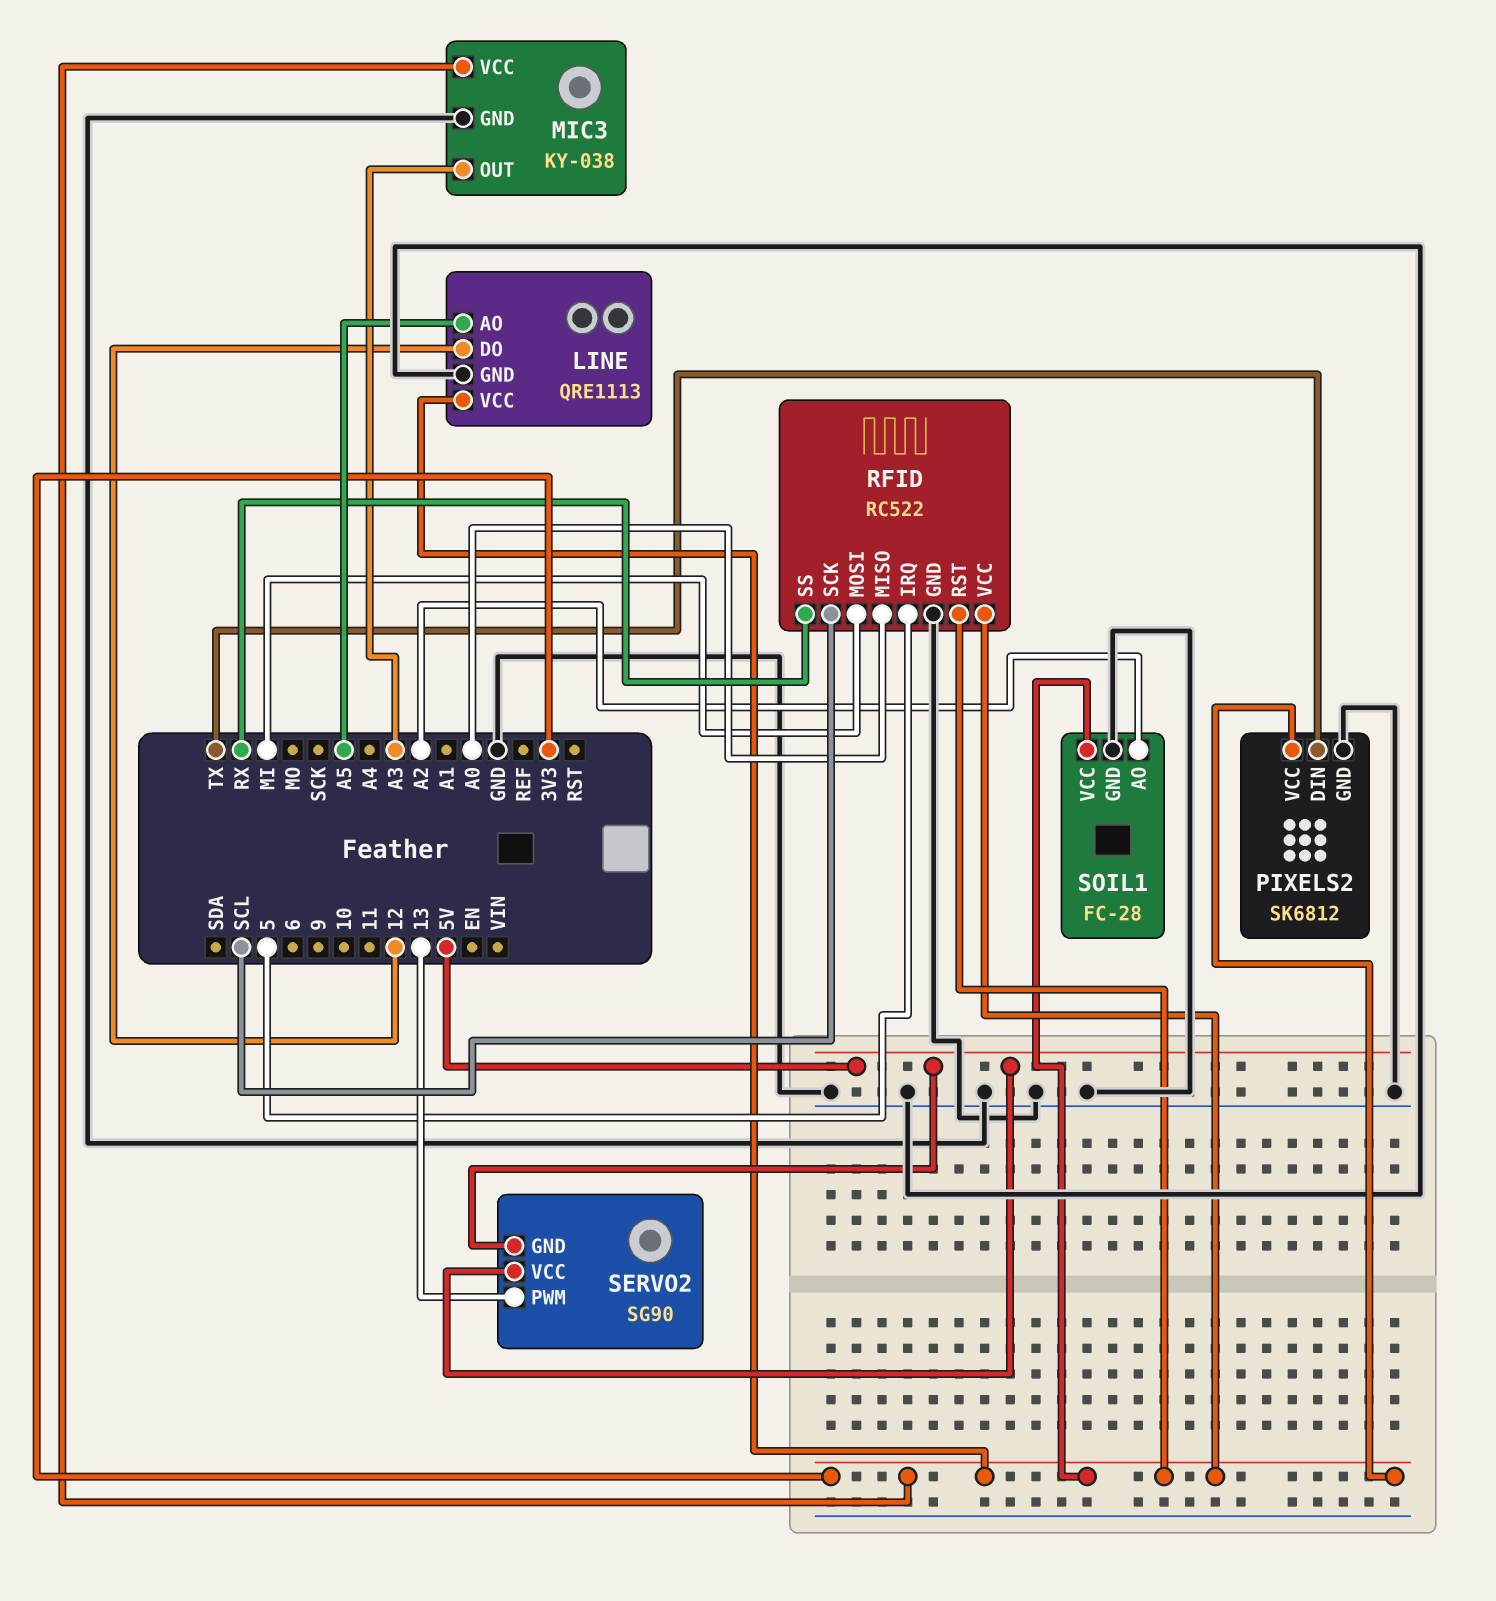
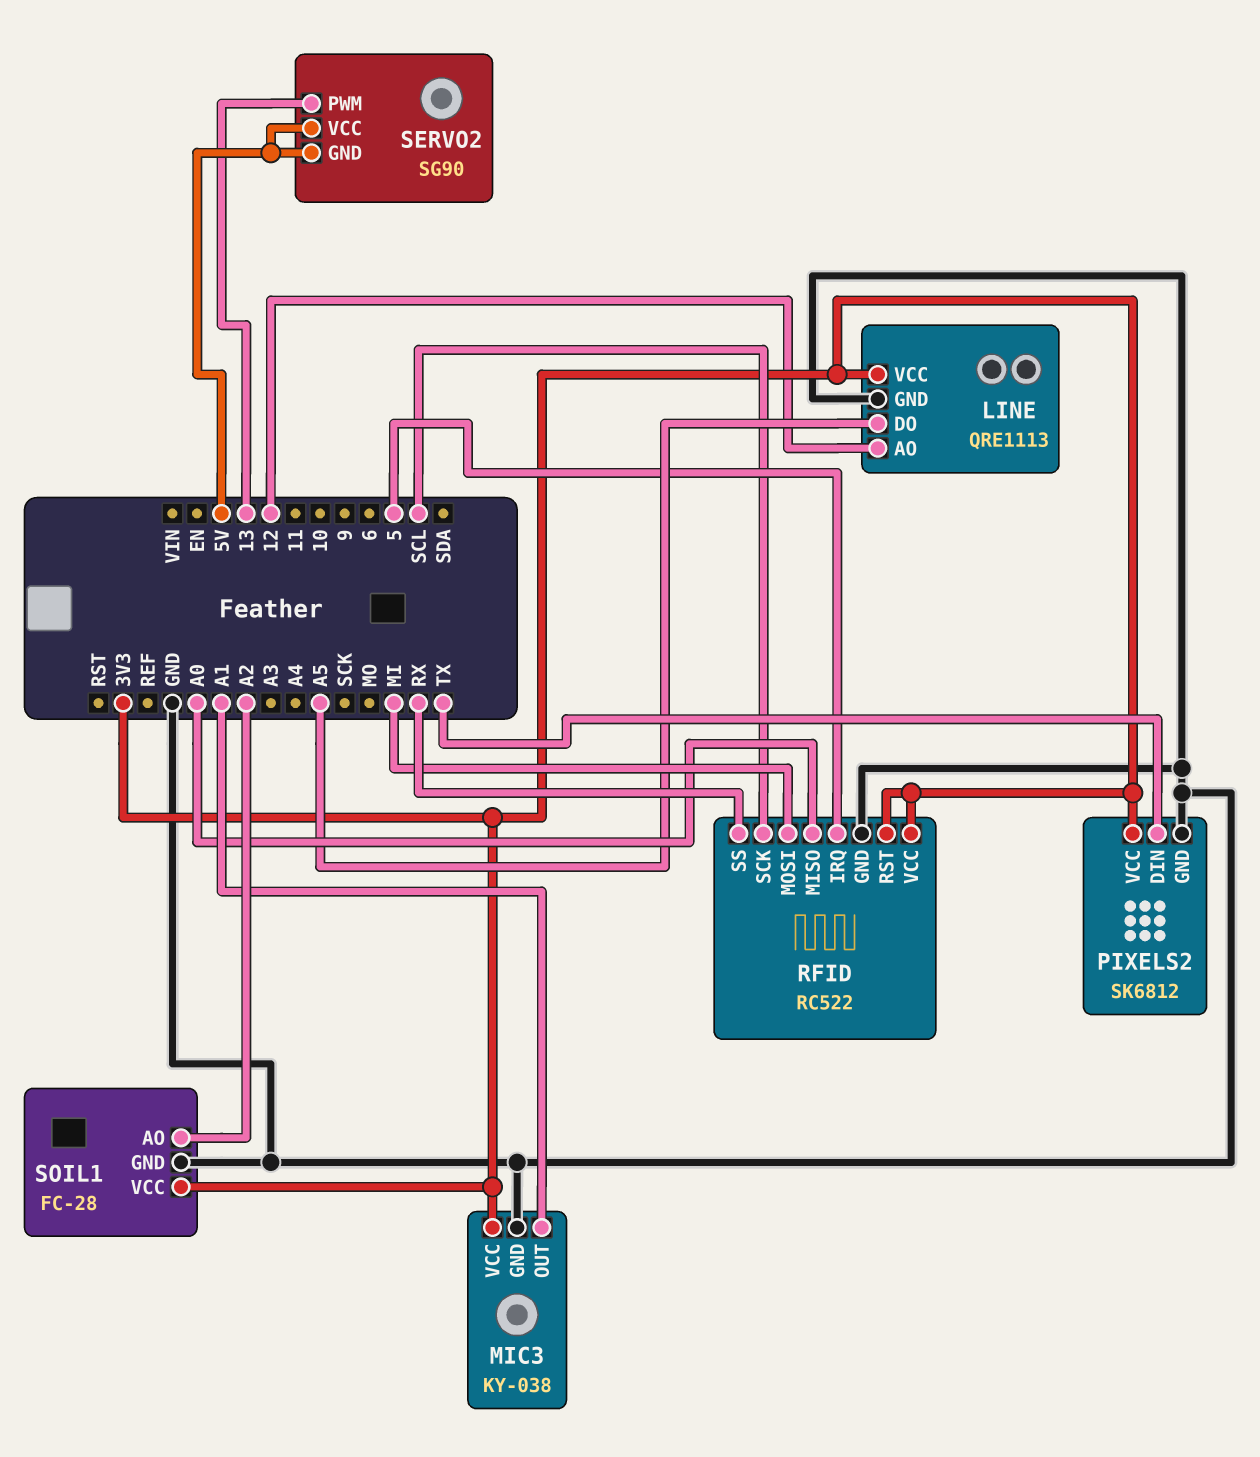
LINE pin AO: A5 -> 12
LINE pin DO: 12 -> A5
MIC3 pin OUT: A3 -> A1

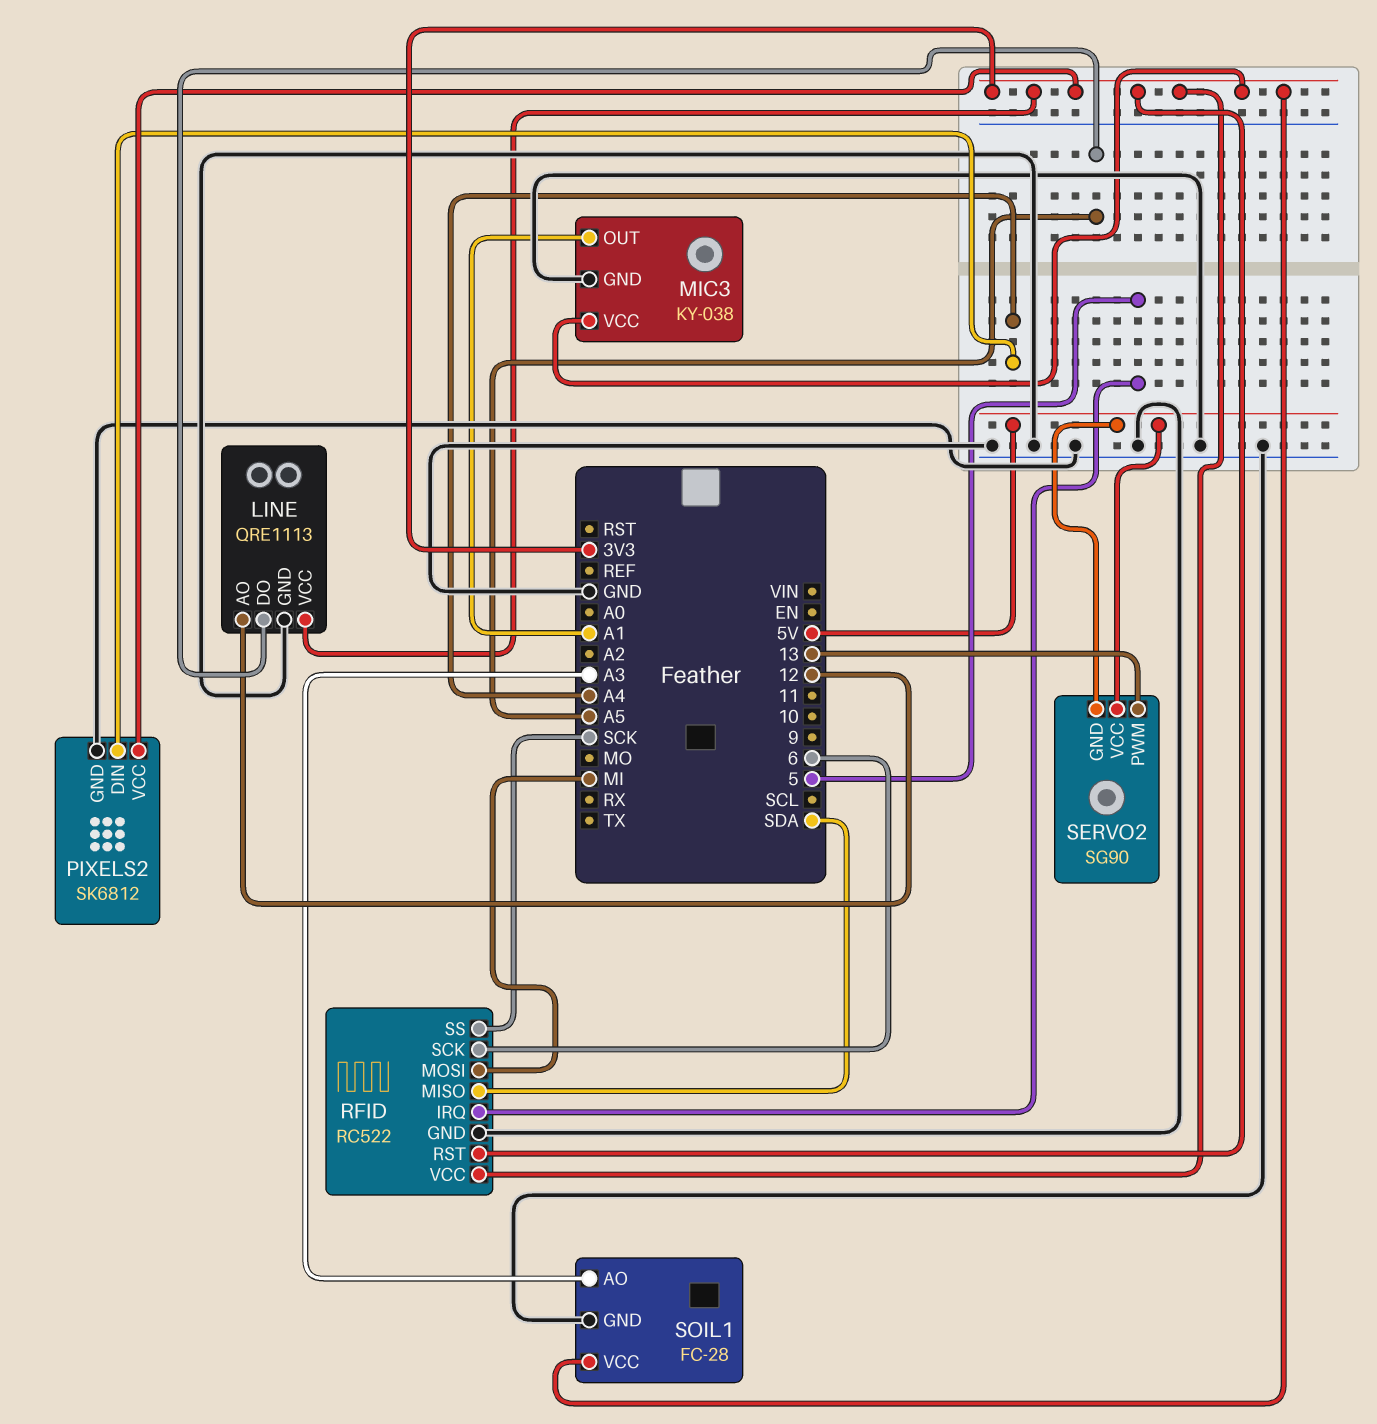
PIXELS2 pin DIN: TX -> A4
RFID pin MISO: A0 -> SDA
RFID pin SCK: SCL -> 6
RFID pin SS: RX -> SCK
SOIL1 pin AO: A2 -> A3

